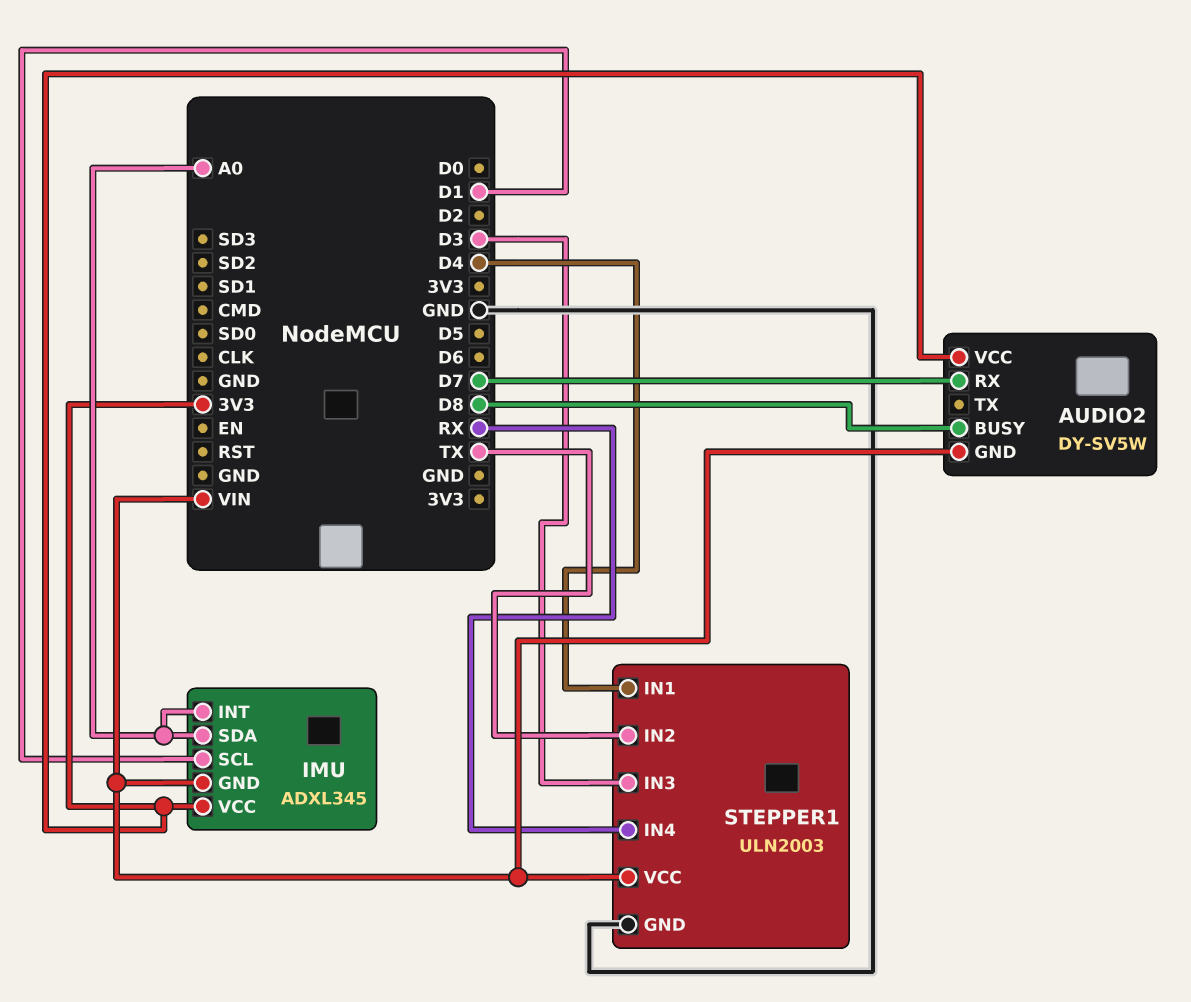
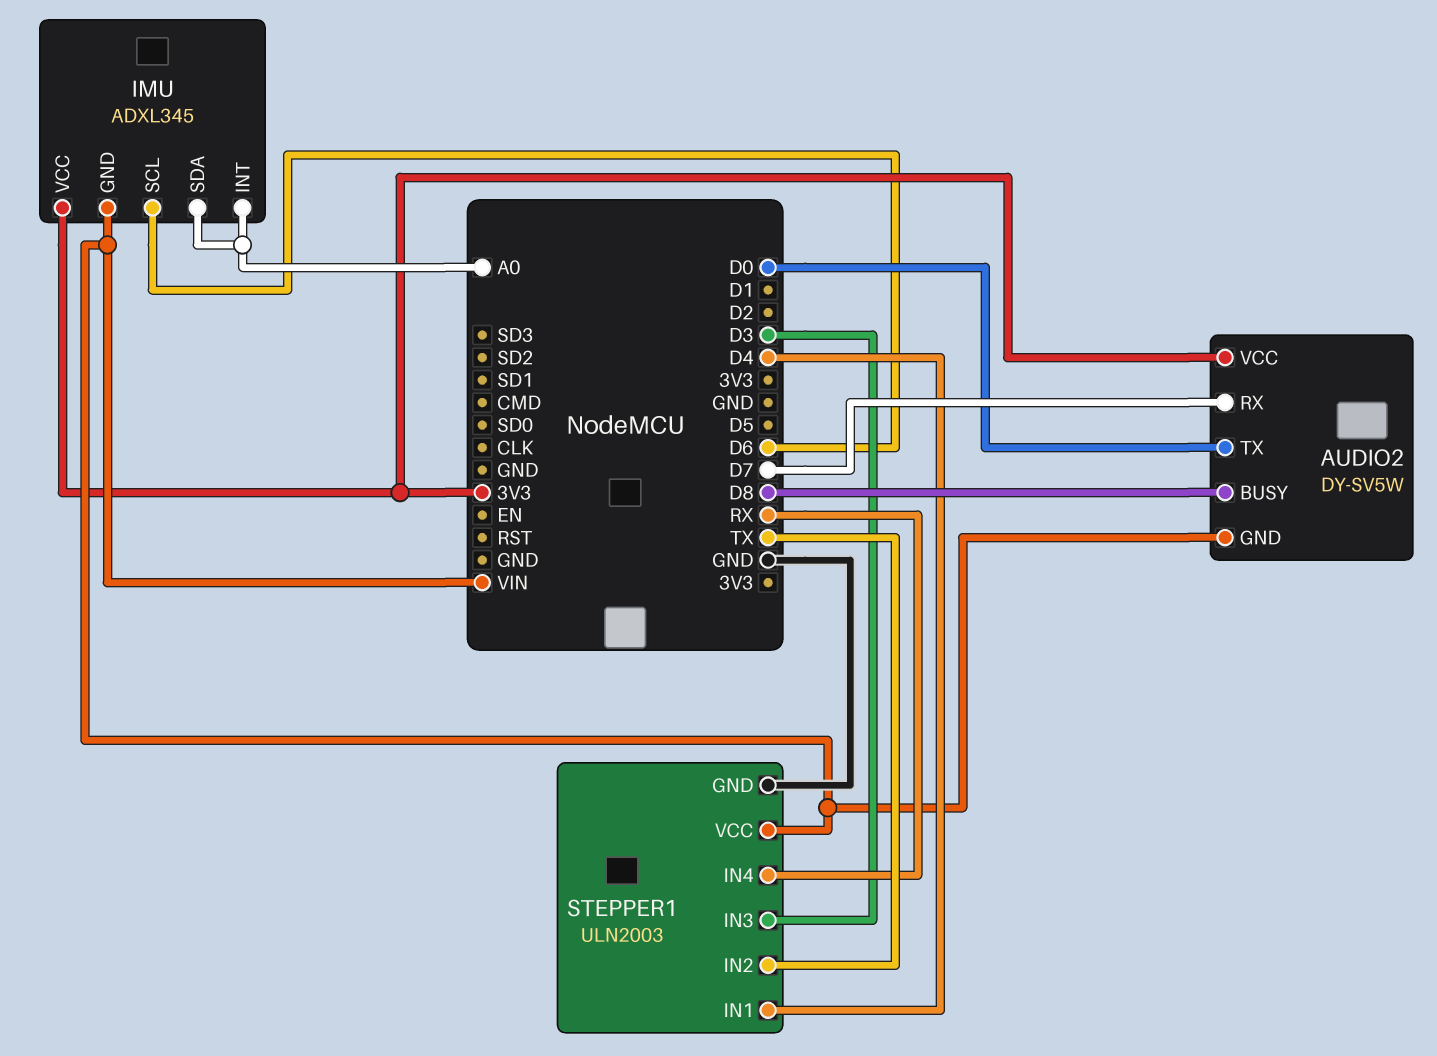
AUDIO2 pin TX: none -> D0
IMU pin SCL: D1 -> D6

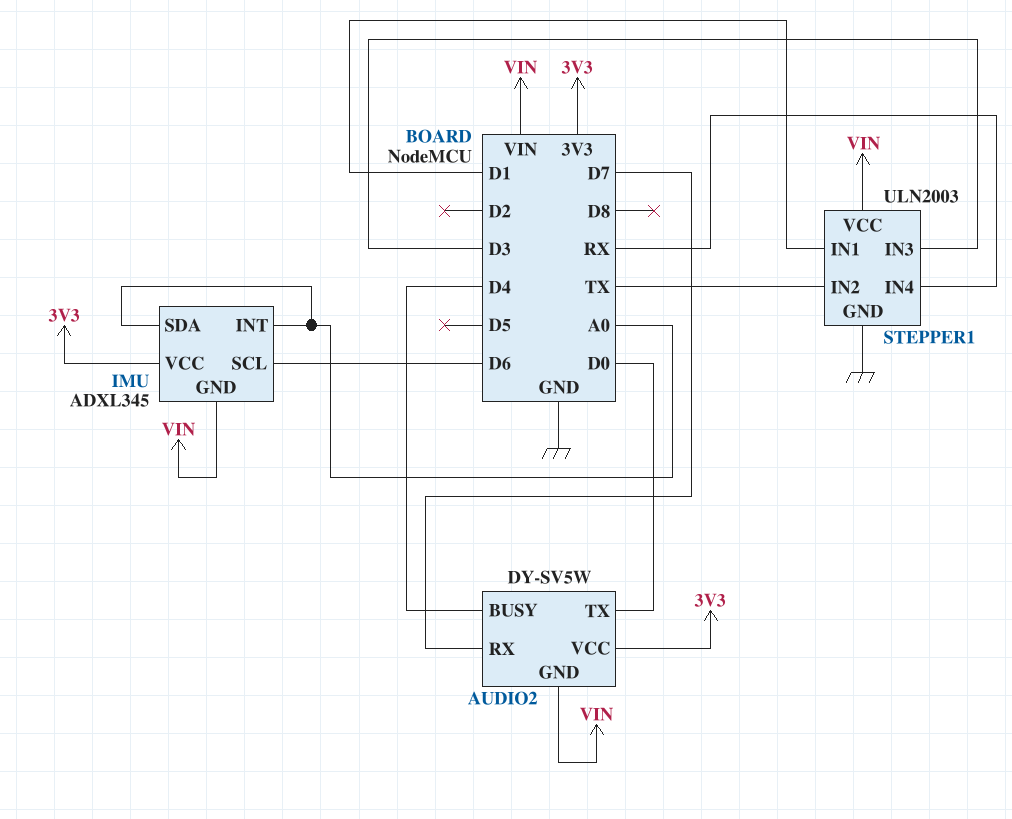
AUDIO2 pin BUSY: D8 -> D4
STEPPER1 pin IN1: D4 -> D1

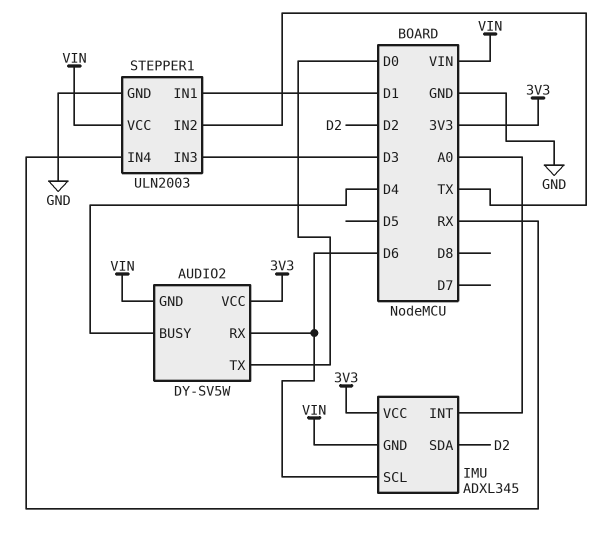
AUDIO2 pin RX: D7 -> D6
IMU pin SDA: A0 -> D2

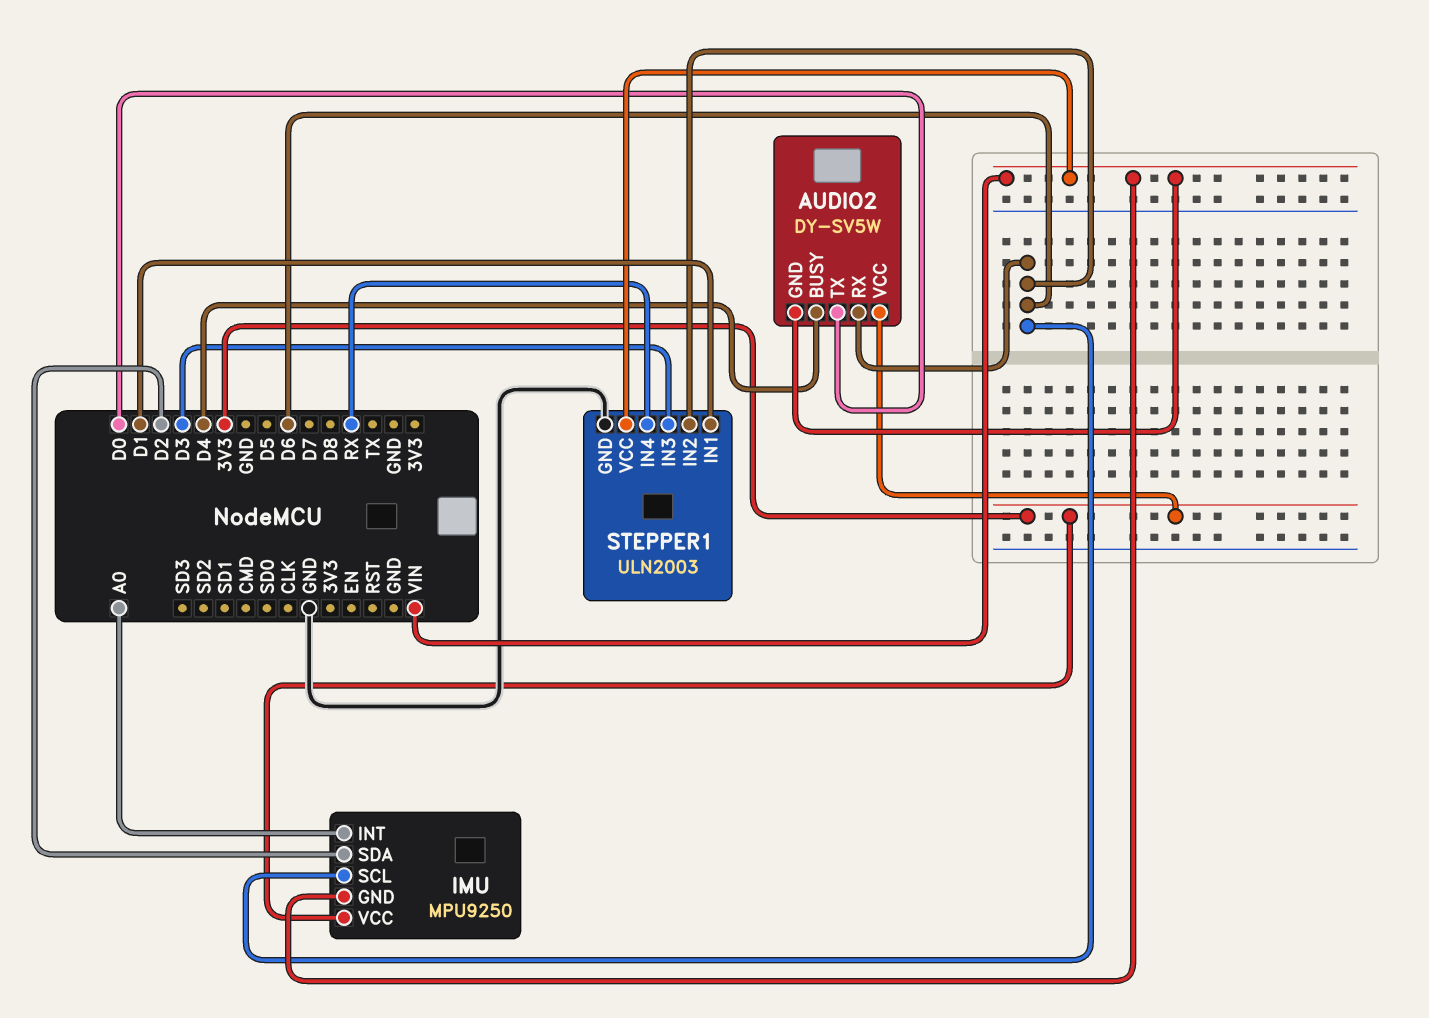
IMU: ADXL345 -> MPU9250
STEPPER1 pin IN2: TX -> D6

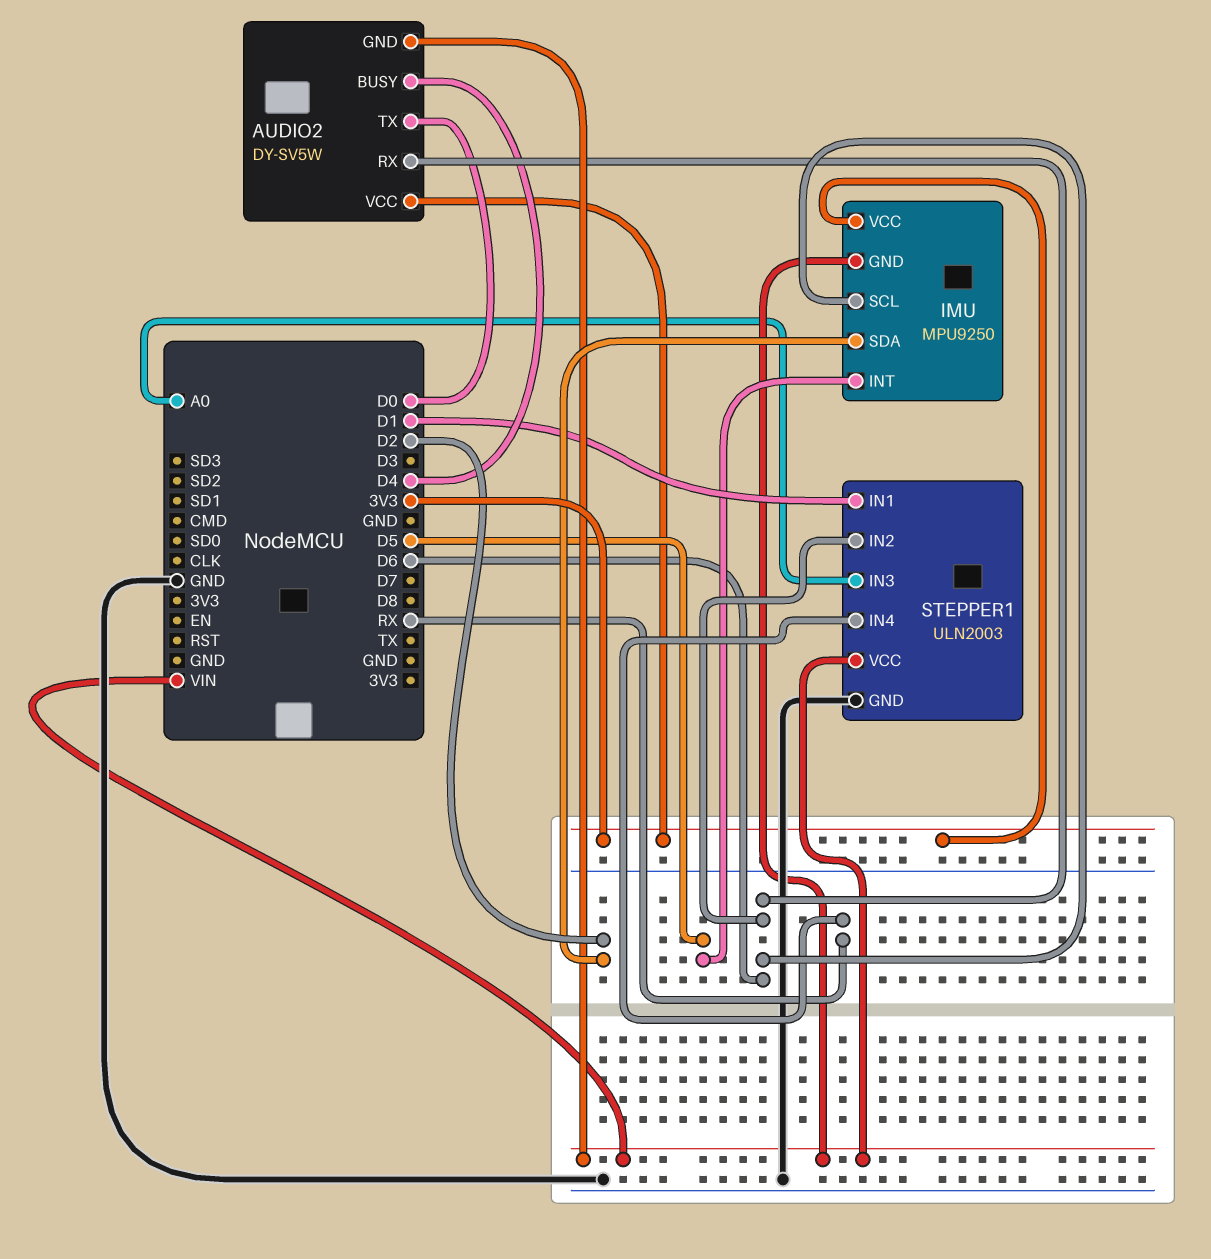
IMU pin INT: A0 -> D5
STEPPER1 pin IN3: D3 -> A0

